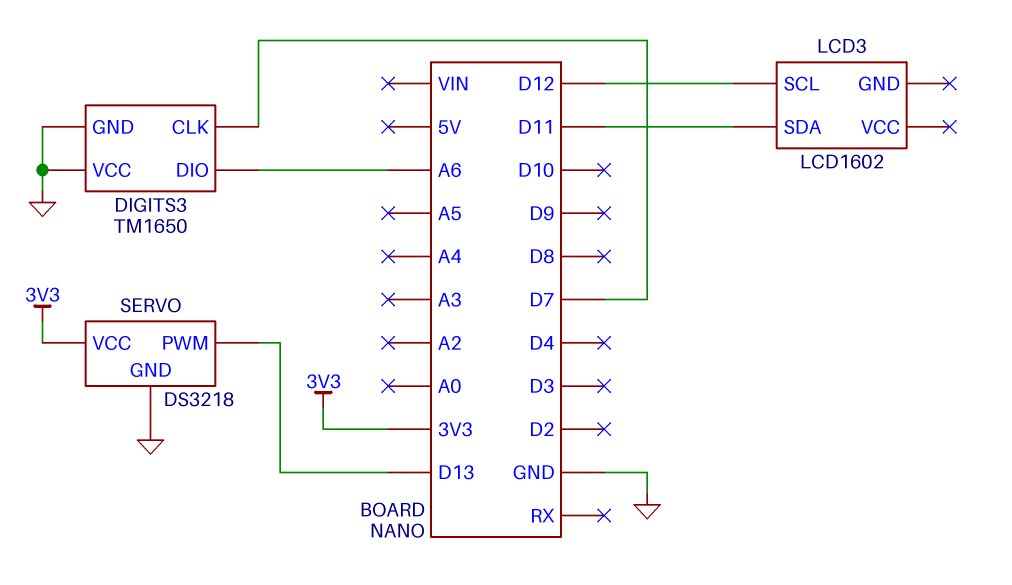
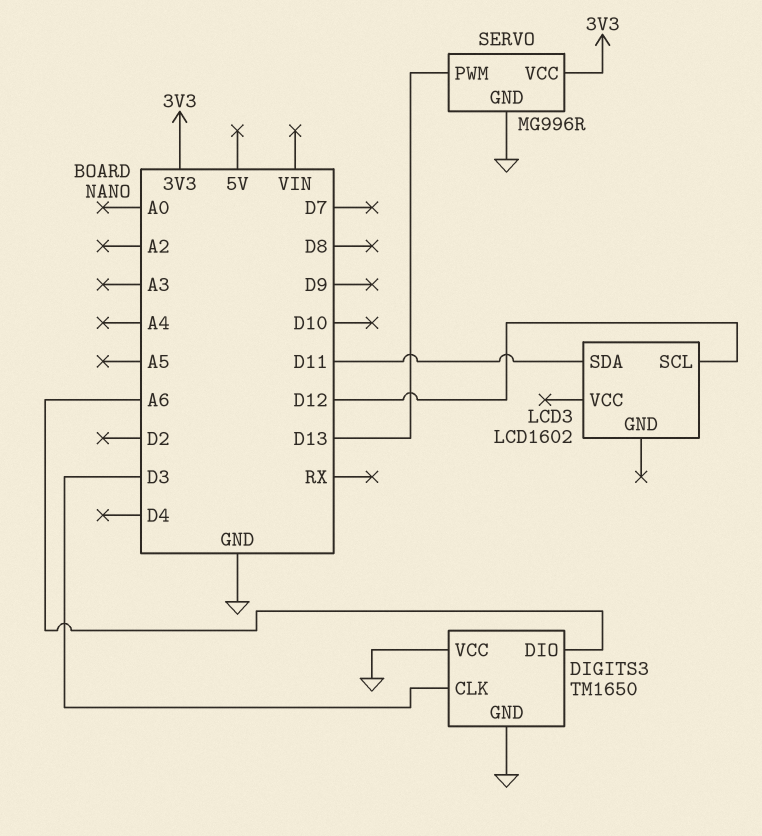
DIGITS3 pin CLK: D7 -> D3
SERVO: DS3218 -> MG996R

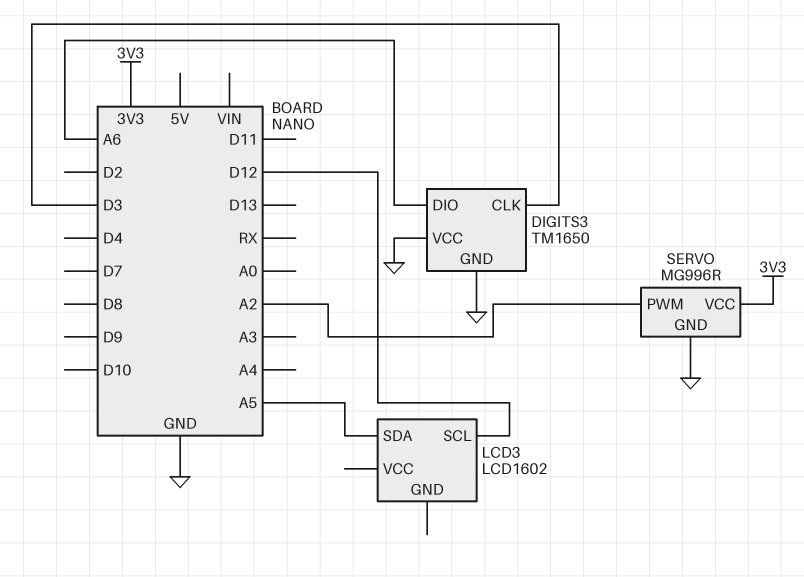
LCD3 pin SDA: D11 -> A5
SERVO pin PWM: D13 -> A2

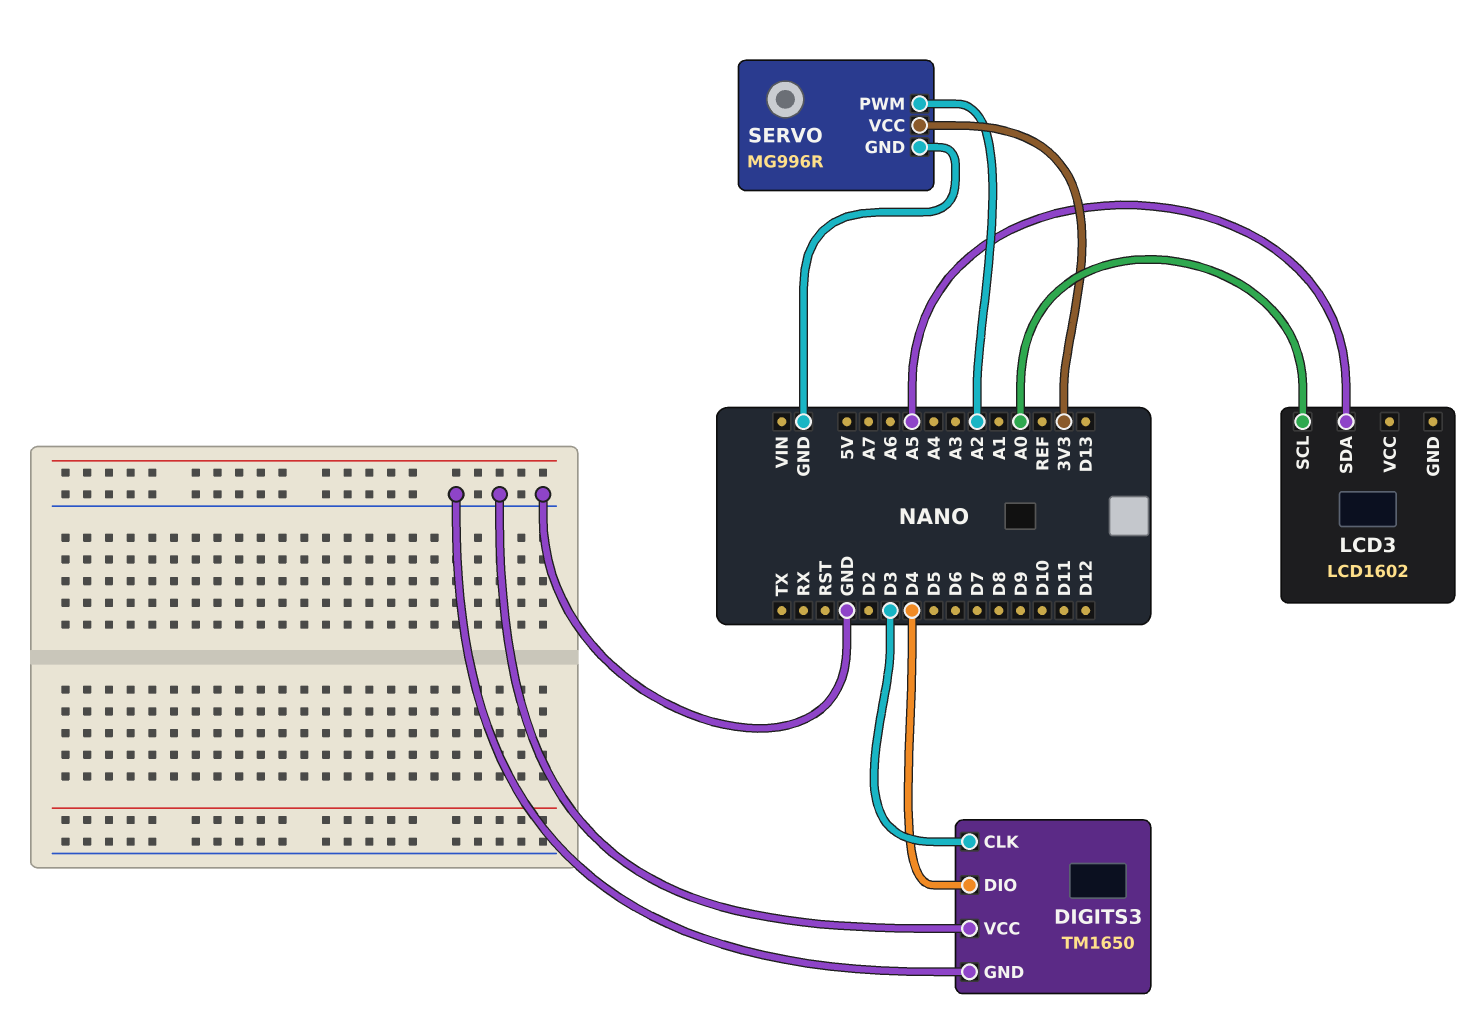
DIGITS3 pin DIO: A6 -> D4
LCD3 pin SCL: D12 -> A0

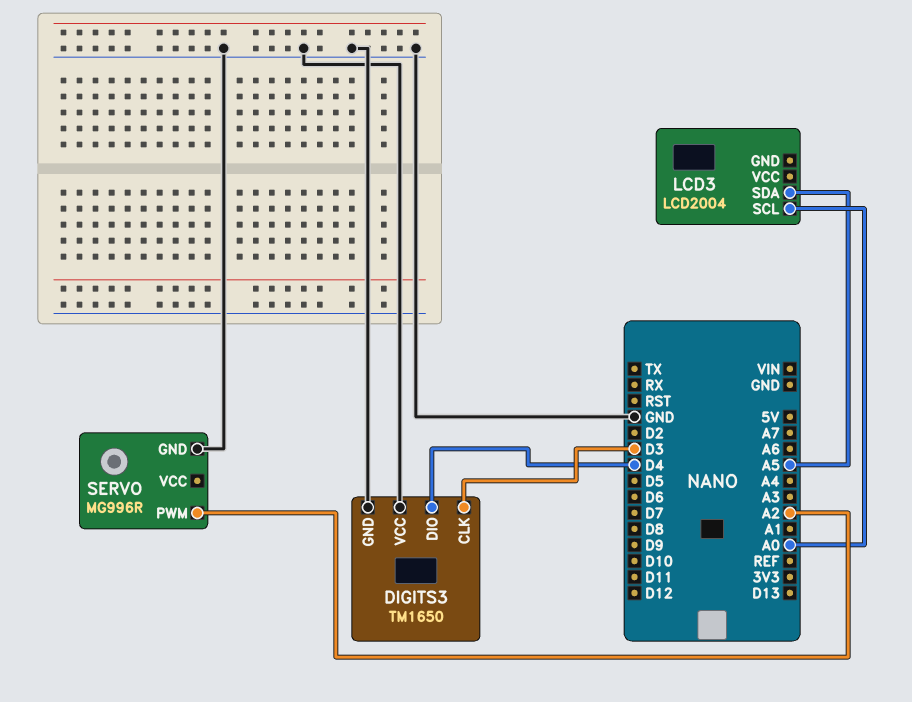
LCD3: LCD1602 -> LCD2004
SERVO pin VCC: 3V3 -> none

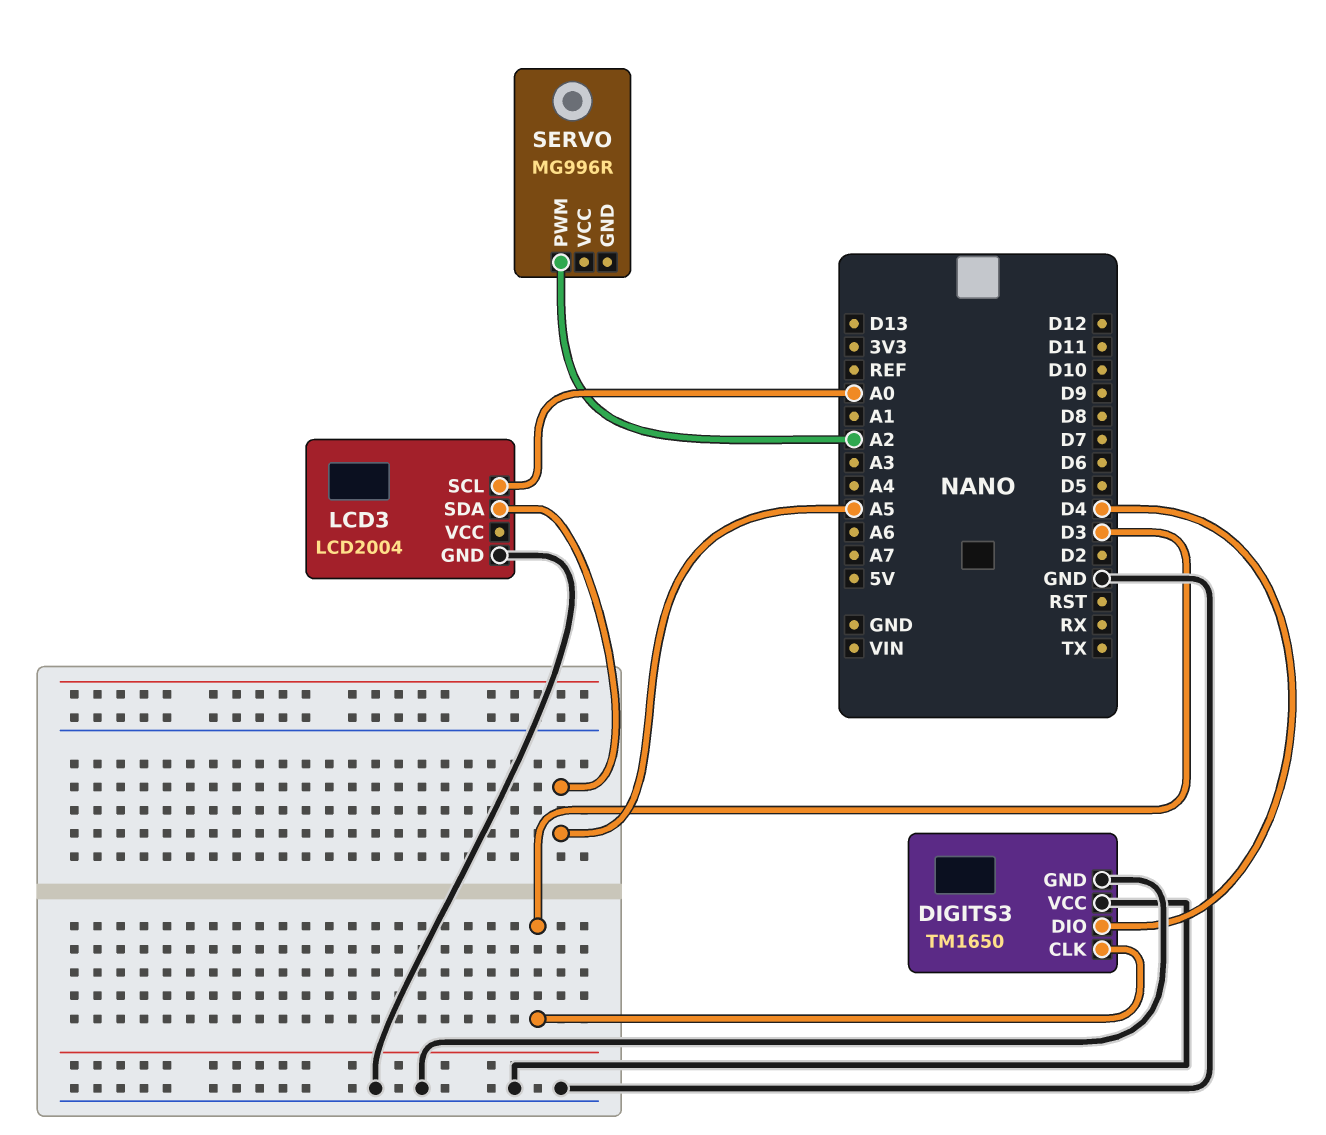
LCD3 pin GND: none -> GND
SERVO pin GND: GND -> none

